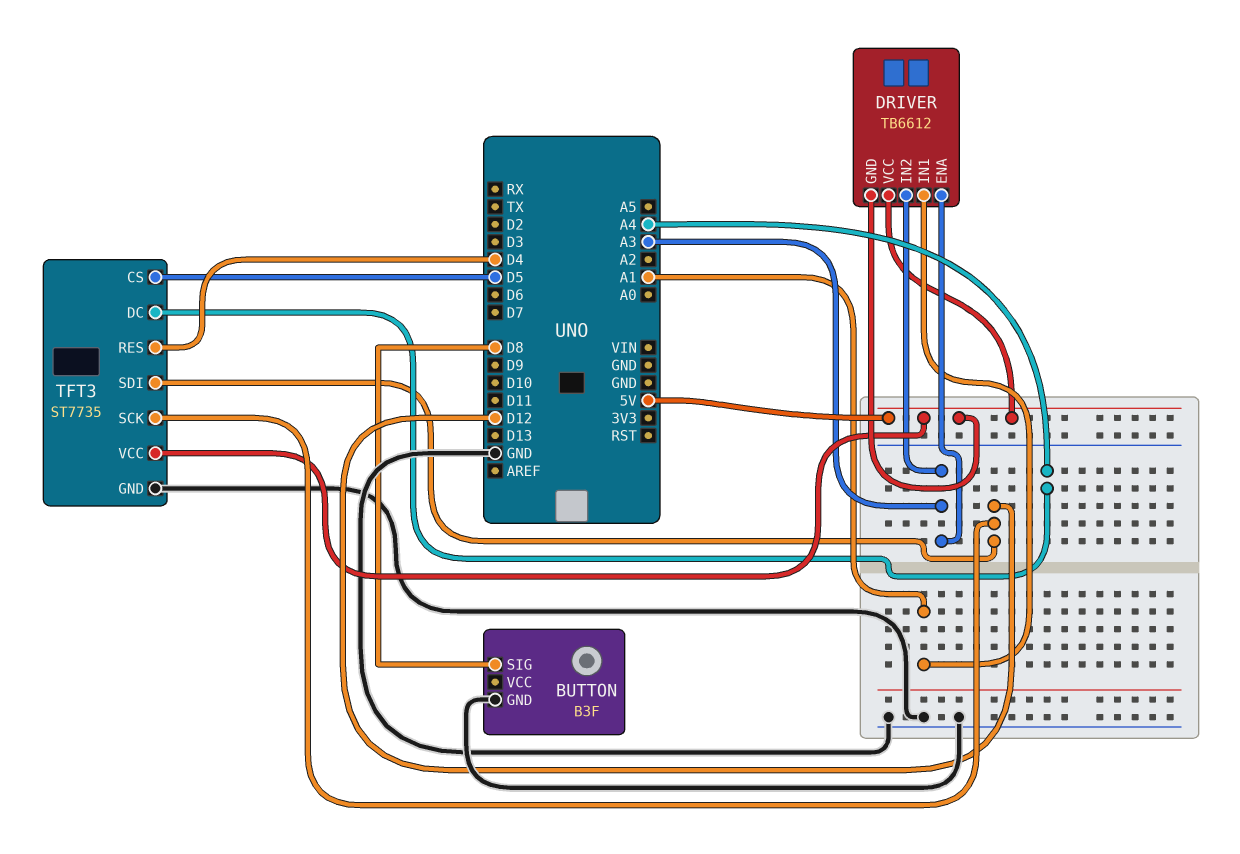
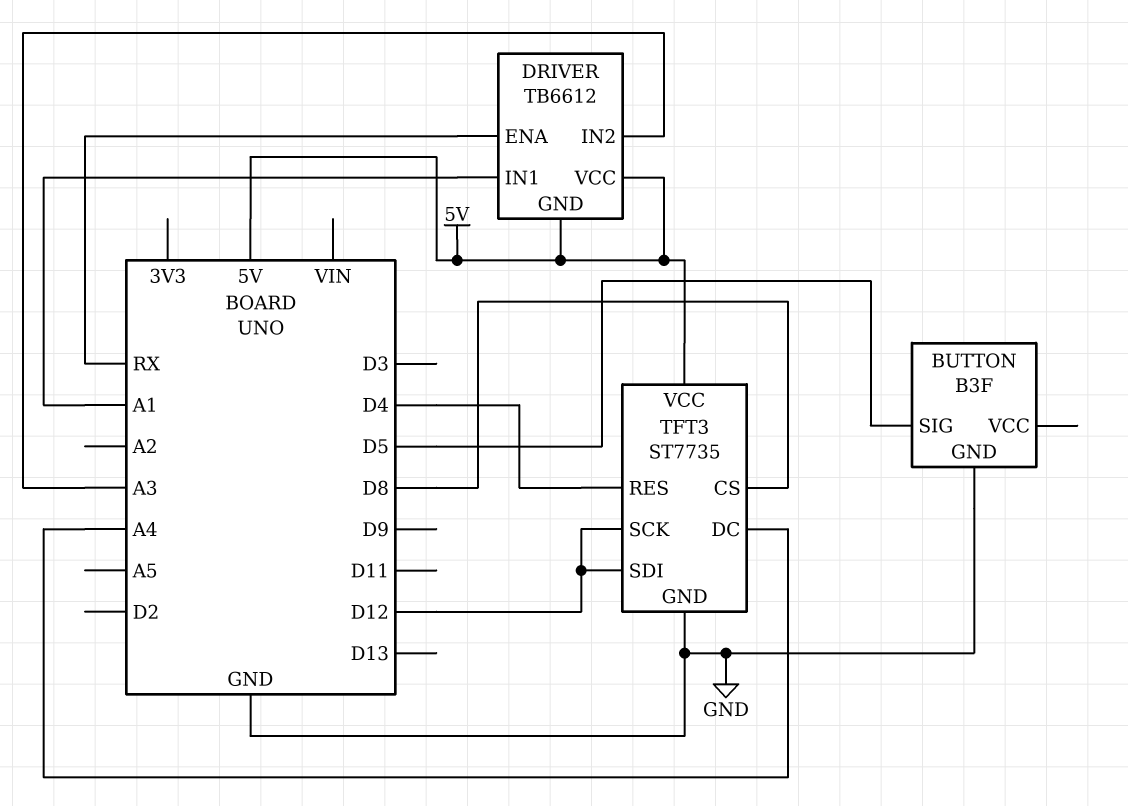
BUTTON pin SIG: D8 -> D5
DRIVER pin ENA: A3 -> RX
TFT3 pin CS: D5 -> D8

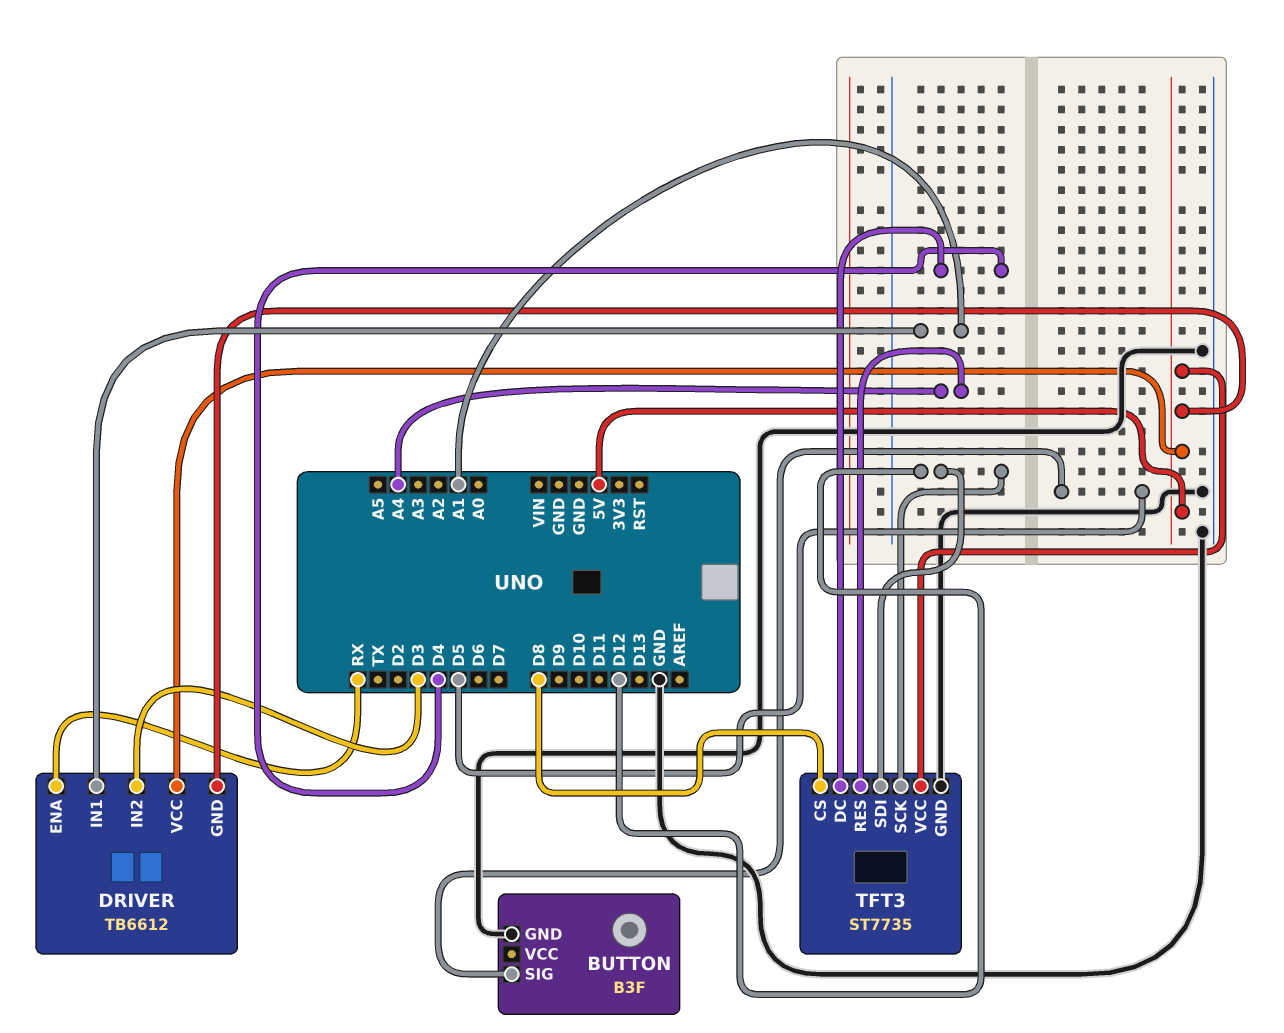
DRIVER pin IN2: A3 -> D3
TFT3 pin DC: A4 -> D4
TFT3 pin RES: D4 -> A4

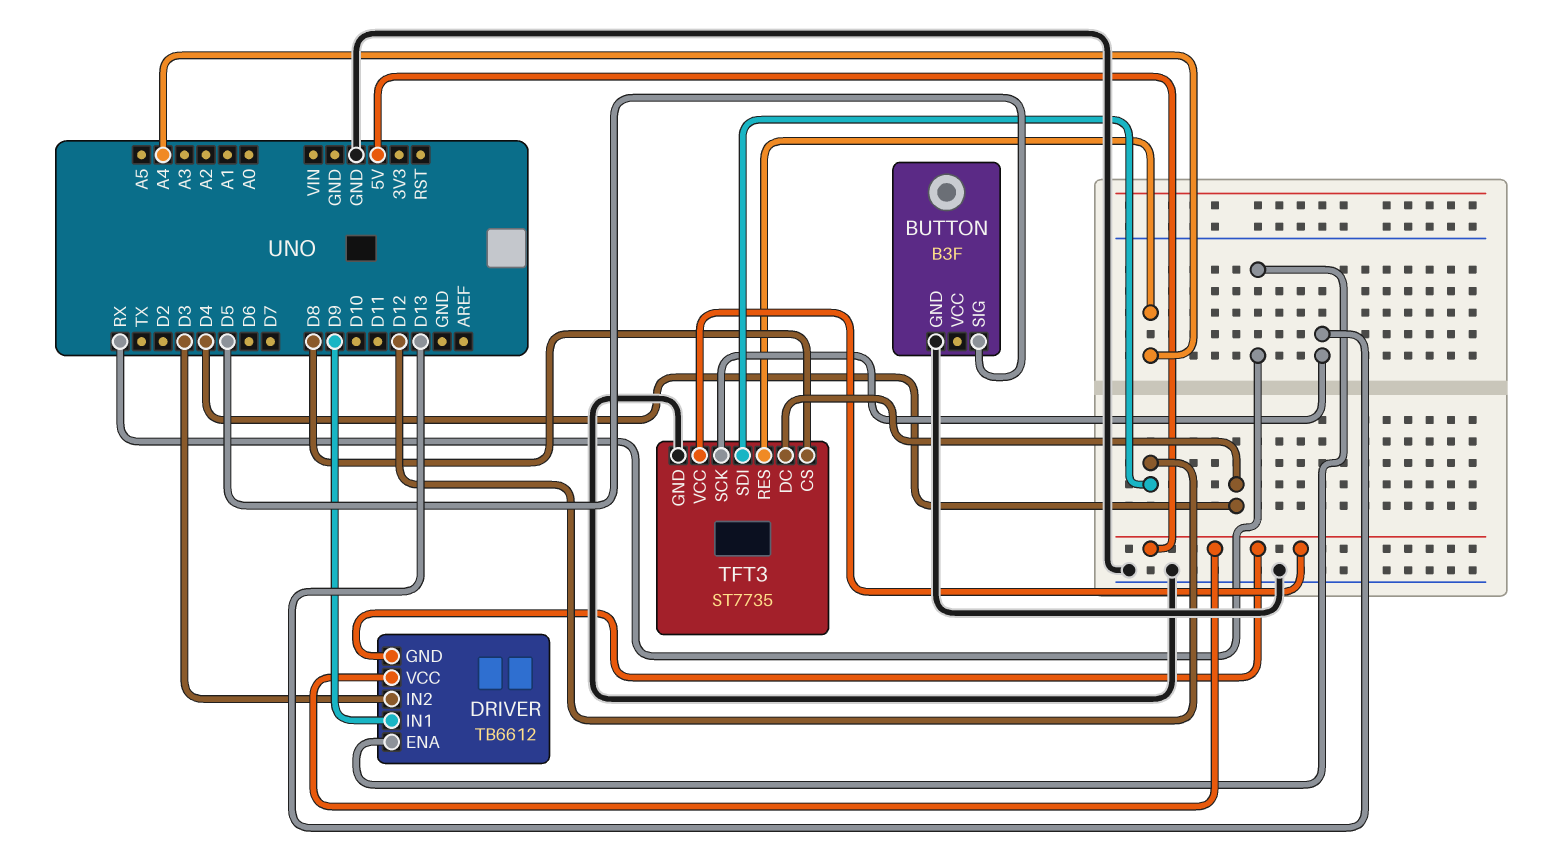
DRIVER pin IN1: A1 -> D9
TFT3 pin SCK: D12 -> D13

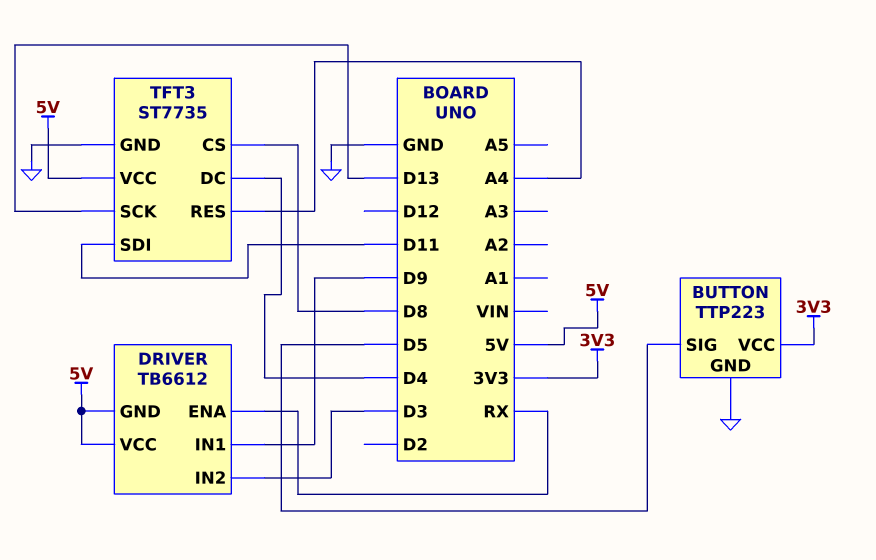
BUTTON: B3F -> TTP223
BUTTON pin VCC: none -> 3V3
TFT3 pin SDI: D12 -> D11

